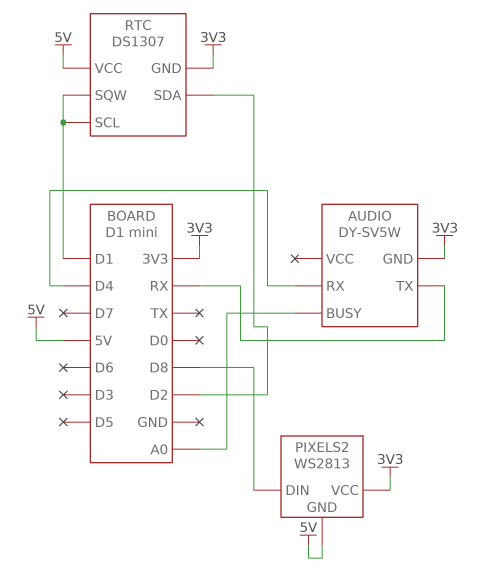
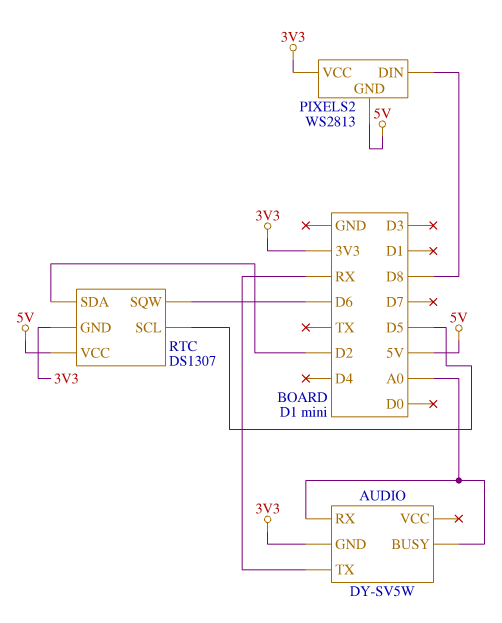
AUDIO pin RX: D4 -> A0
RTC pin SCL: D1 -> D5
RTC pin SQW: D1 -> D6

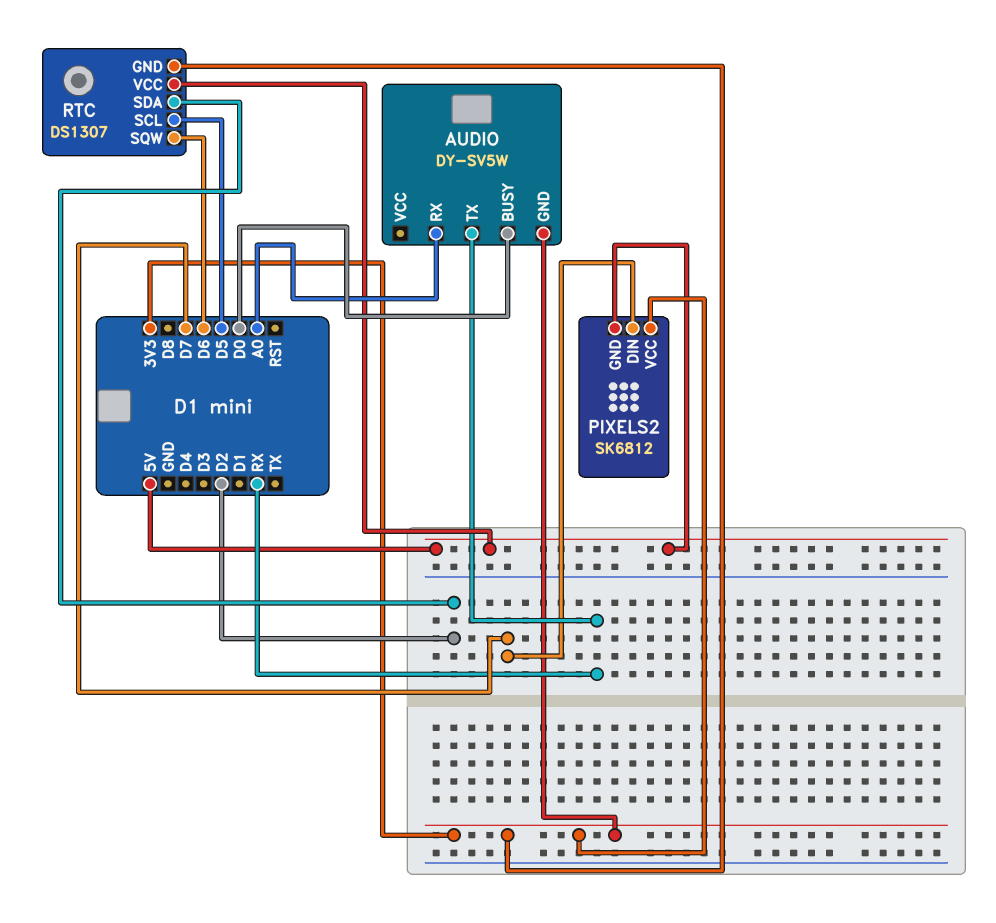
AUDIO pin BUSY: A0 -> D0
PIXELS2: WS2813 -> SK6812
PIXELS2 pin DIN: D8 -> D7

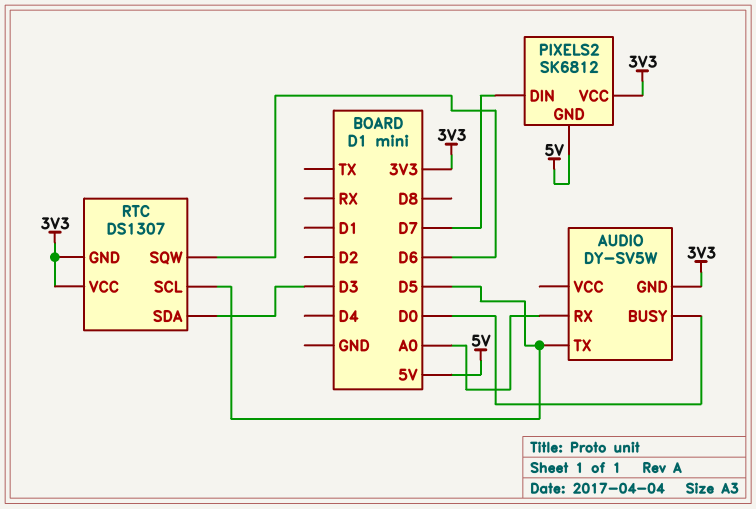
AUDIO pin TX: RX -> D5
RTC pin SDA: D2 -> D3
RTC pin VCC: 5V -> 3V3

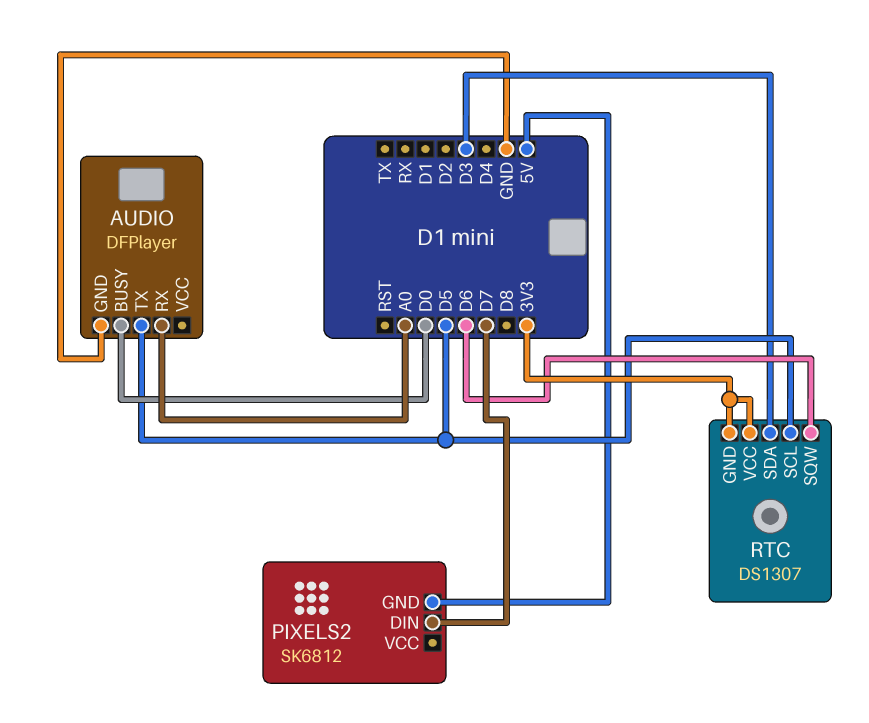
AUDIO: DY-SV5W -> DFPlayer
AUDIO pin GND: 3V3 -> GND
PIXELS2 pin VCC: 3V3 -> none

